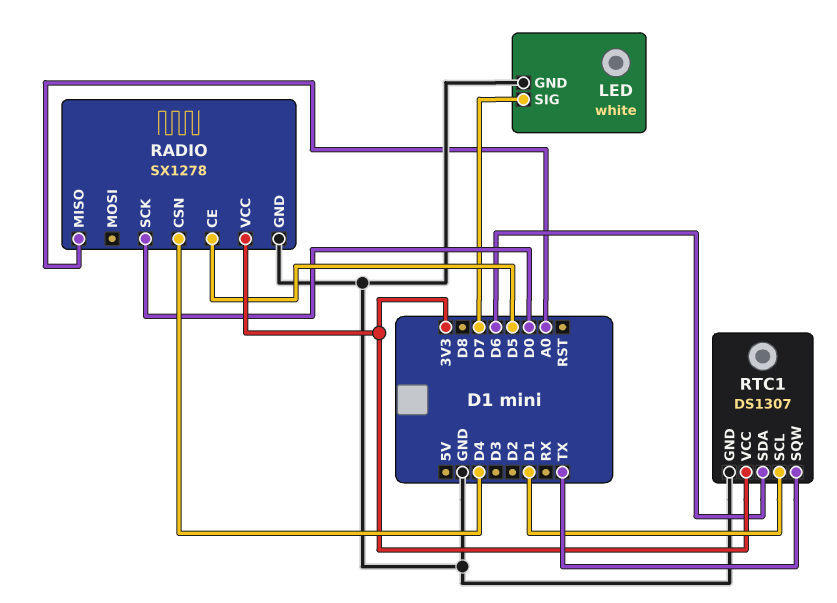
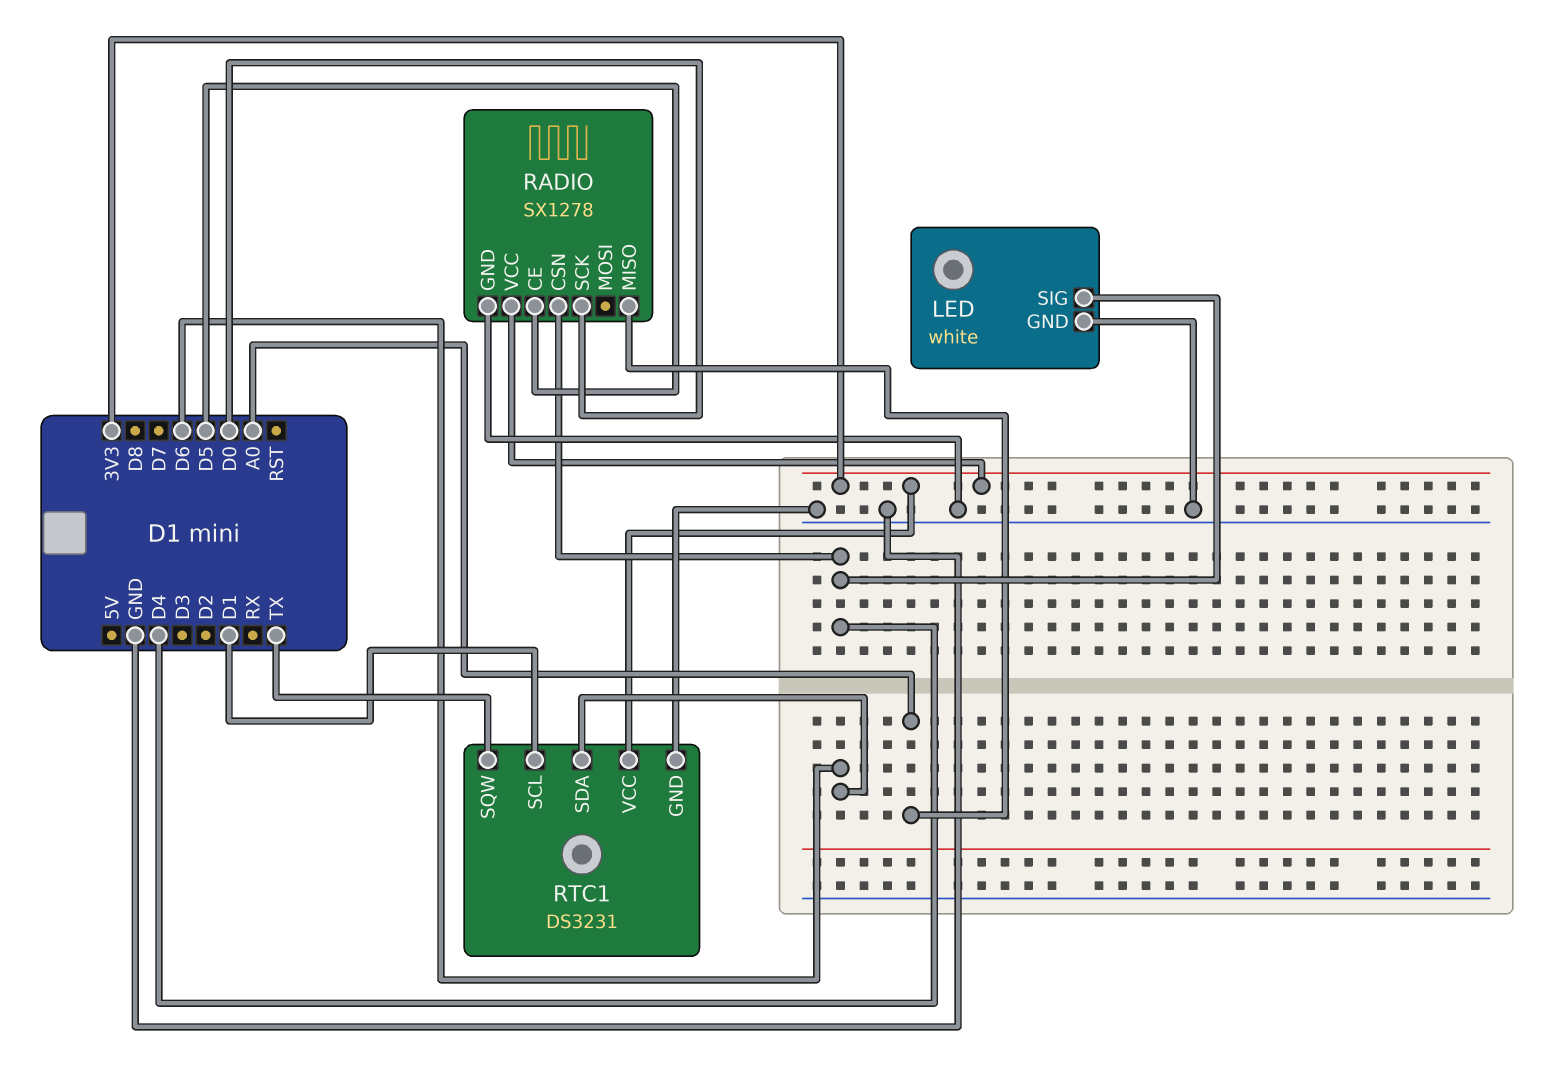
LED pin SIG: D7 -> D4
RTC1: DS1307 -> DS3231

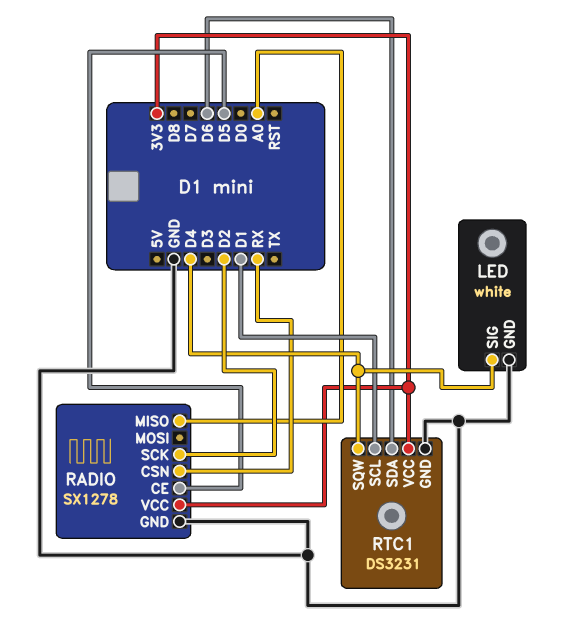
RADIO pin CSN: D4 -> RX
RADIO pin SCK: D0 -> D2
RTC1 pin SQW: TX -> D4

